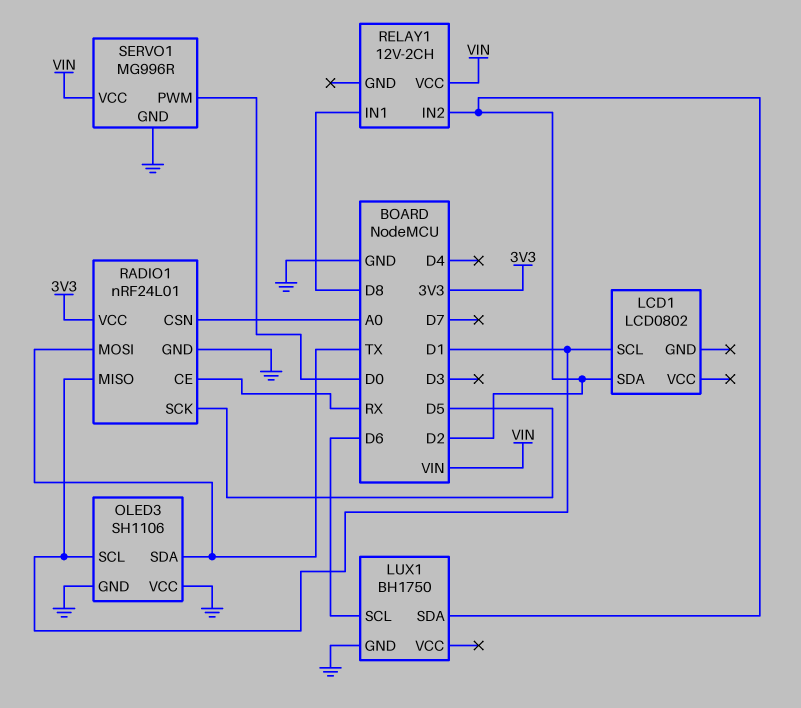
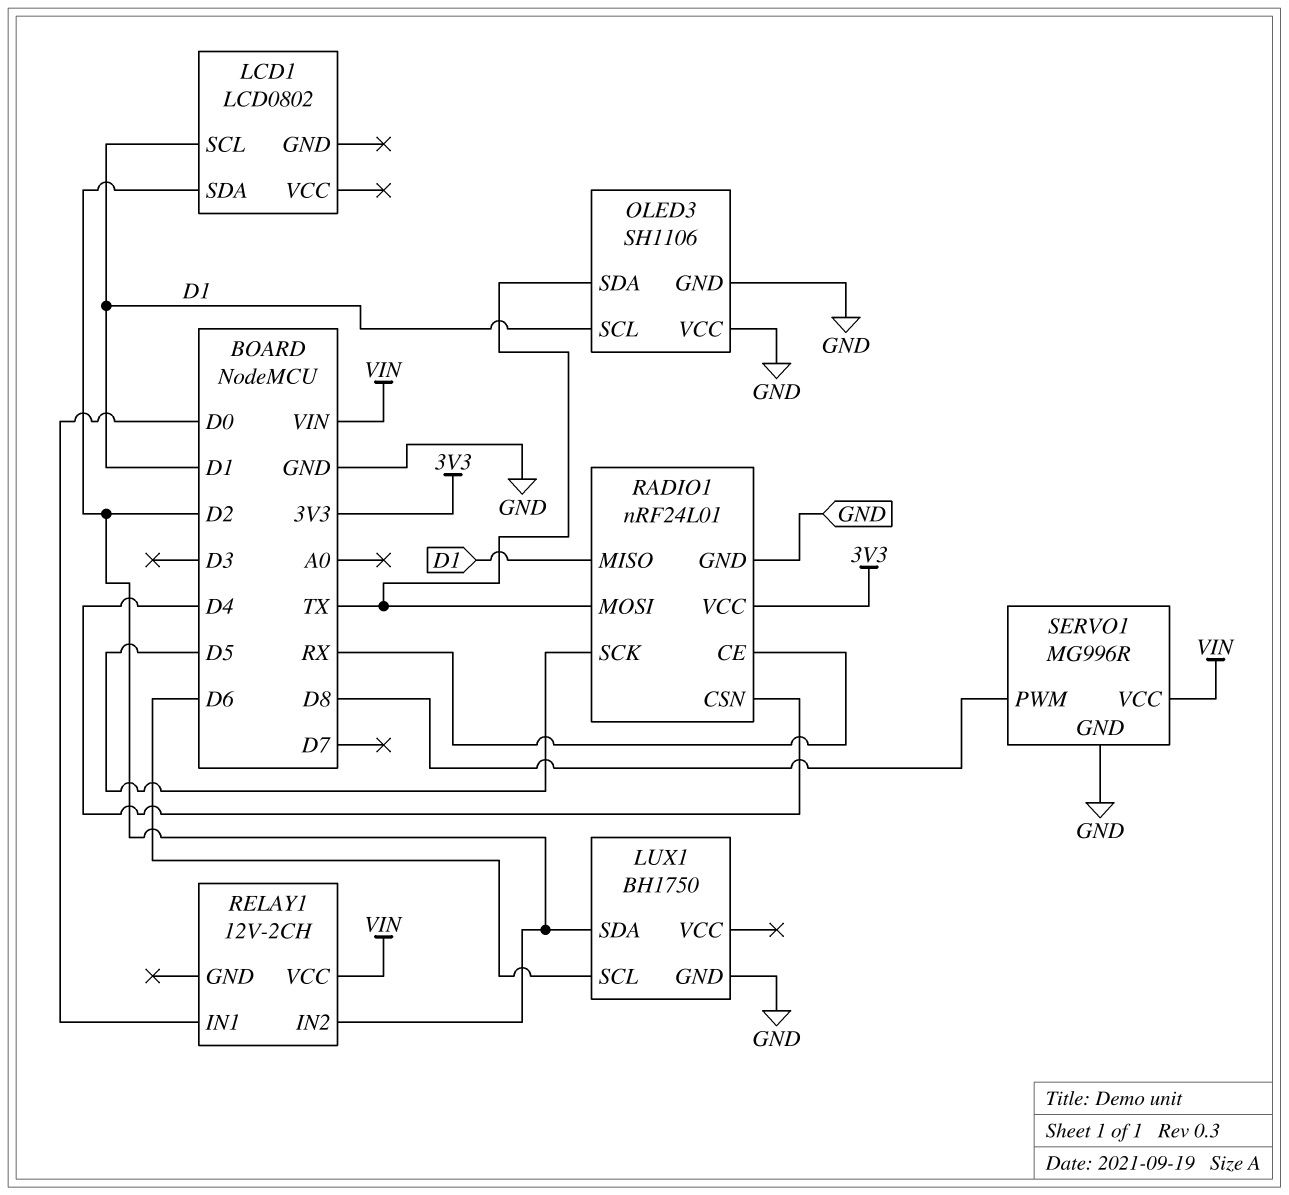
RADIO1 pin CSN: A0 -> D4
RELAY1 pin IN1: D8 -> D0
SERVO1 pin PWM: D0 -> D8

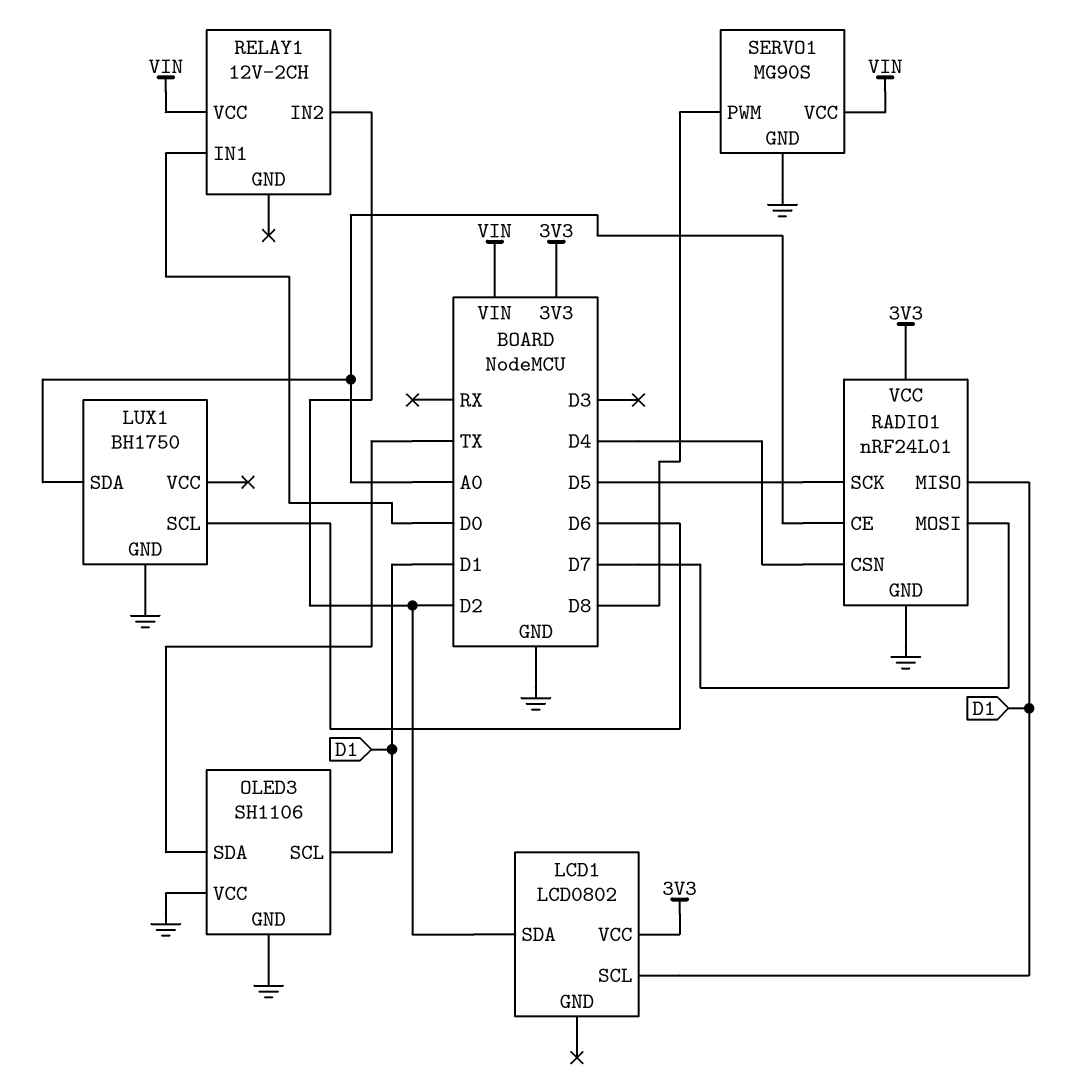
LCD1 pin VCC: none -> 3V3
LUX1 pin SDA: D2 -> A0
RADIO1 pin CE: RX -> A0
RADIO1 pin MOSI: TX -> D7
SERVO1: MG996R -> MG90S

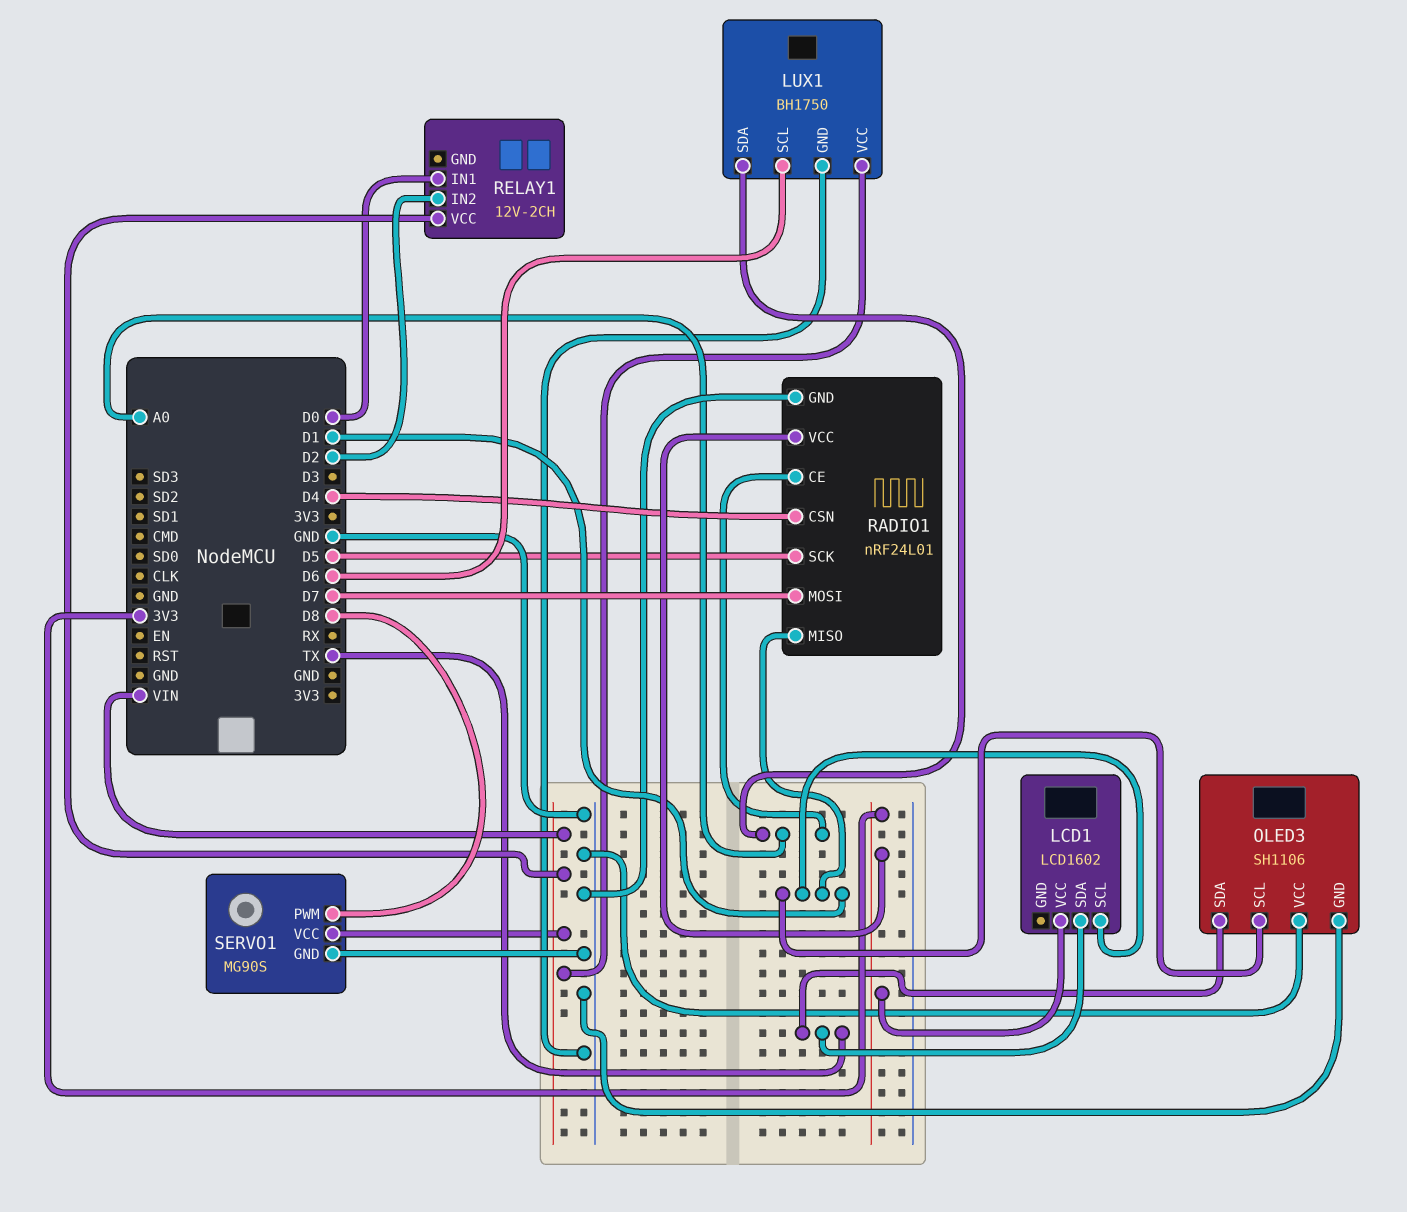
LCD1: LCD0802 -> LCD1602
LCD1 pin SDA: D2 -> TX
LUX1 pin VCC: none -> VIN

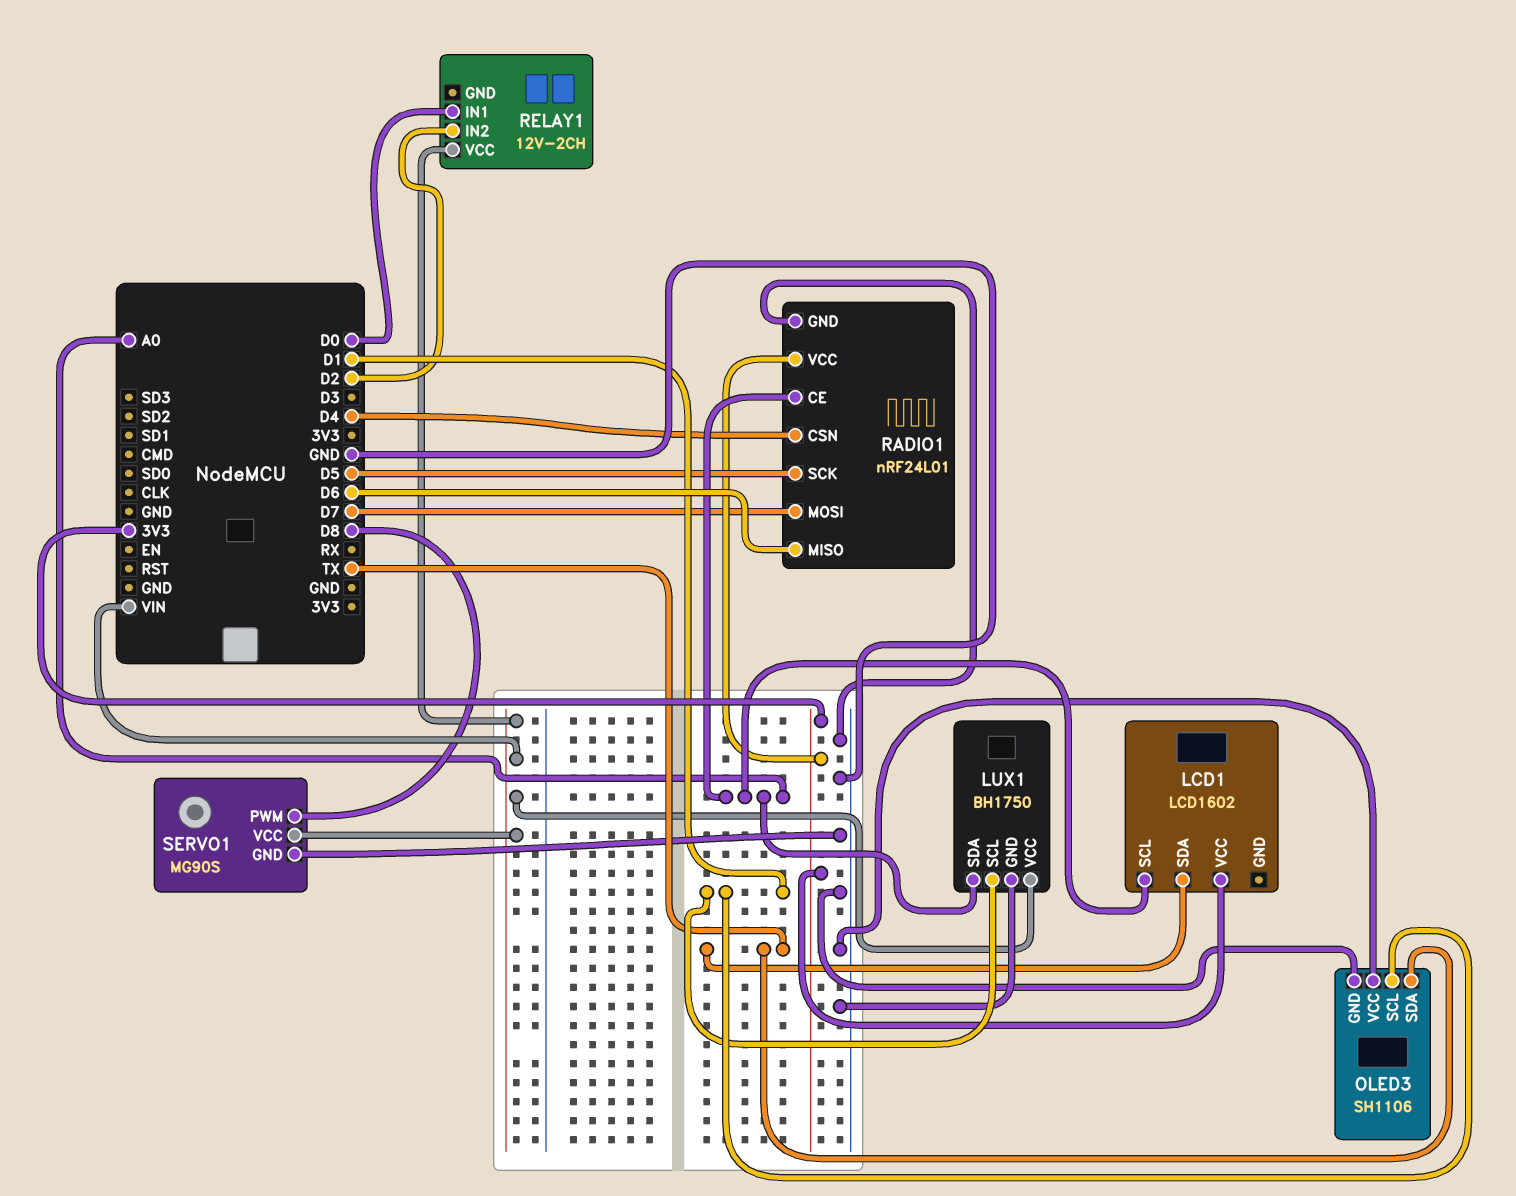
LCD1 pin SCL: D1 -> A0
LUX1 pin SCL: D6 -> D1
RADIO1 pin MISO: D1 -> D6

